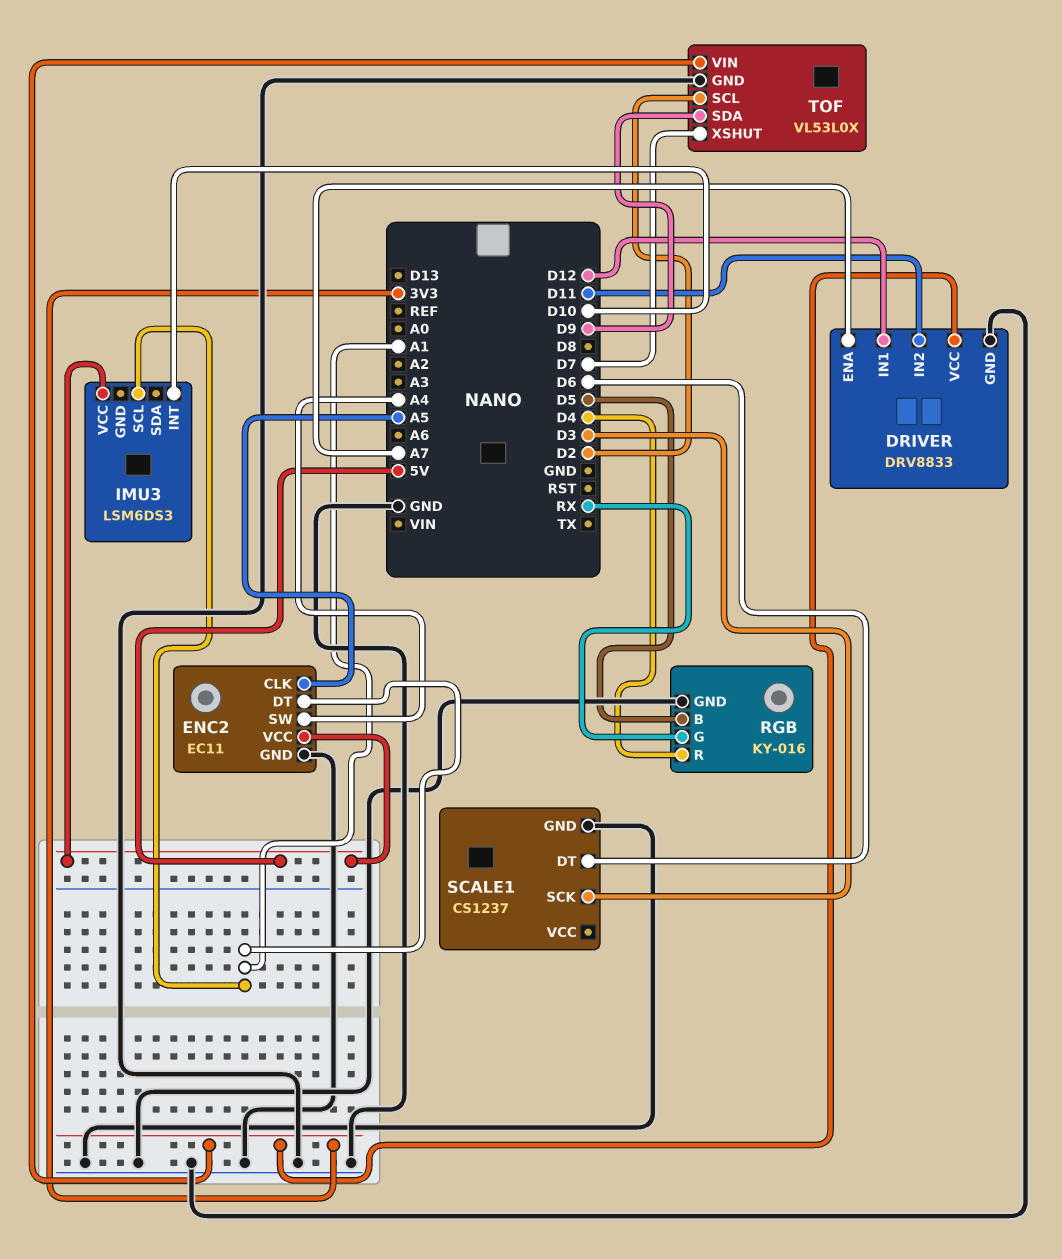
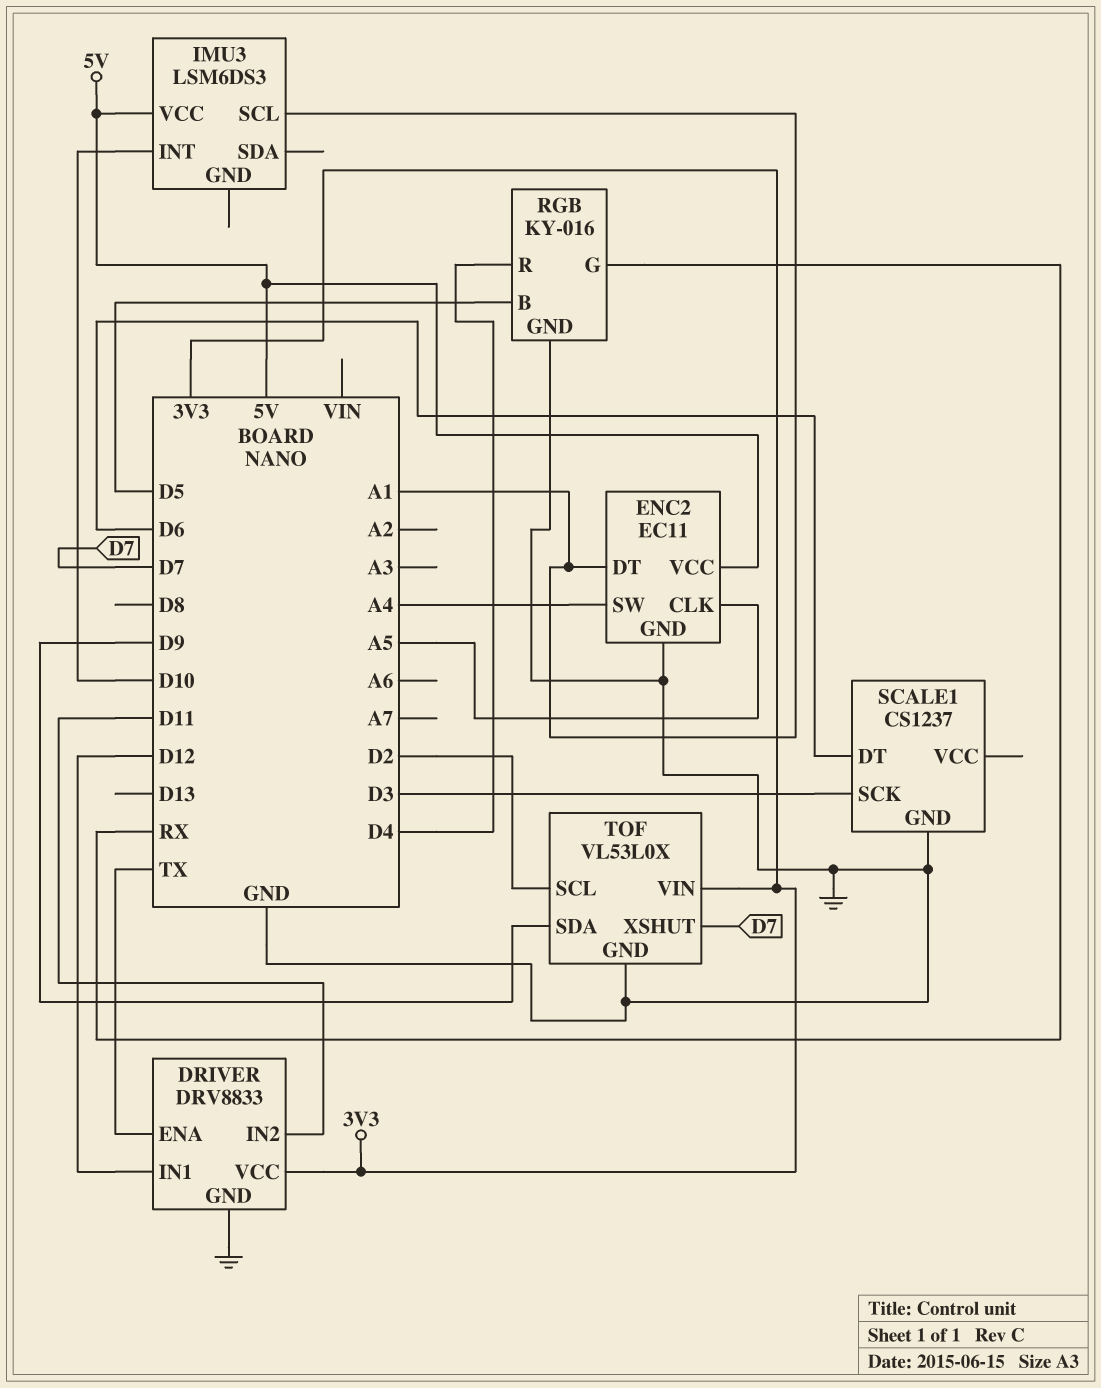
DRIVER pin ENA: A7 -> TX

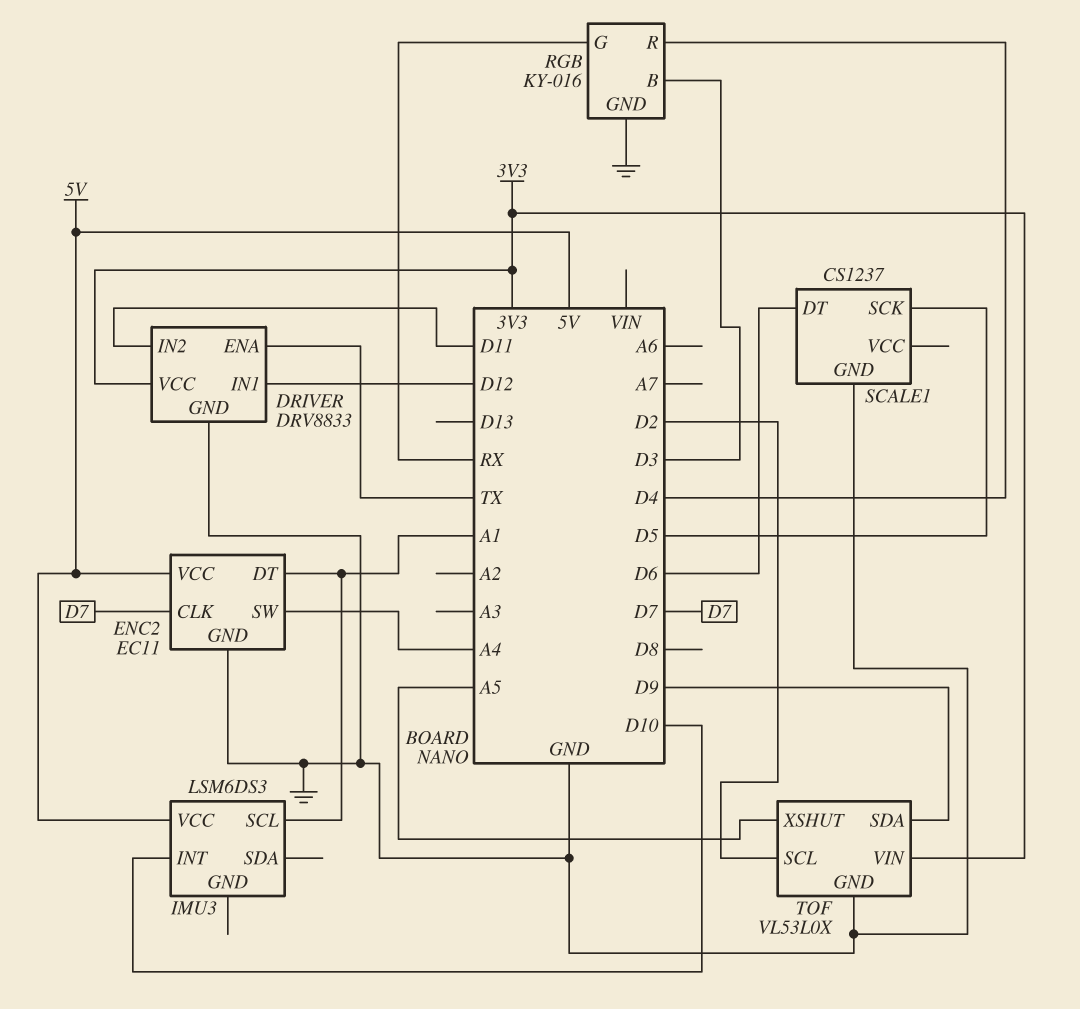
ENC2 pin CLK: A5 -> D7
RGB pin B: D5 -> D3
SCALE1 pin SCK: D3 -> D5
TOF pin XSHUT: D7 -> A5

